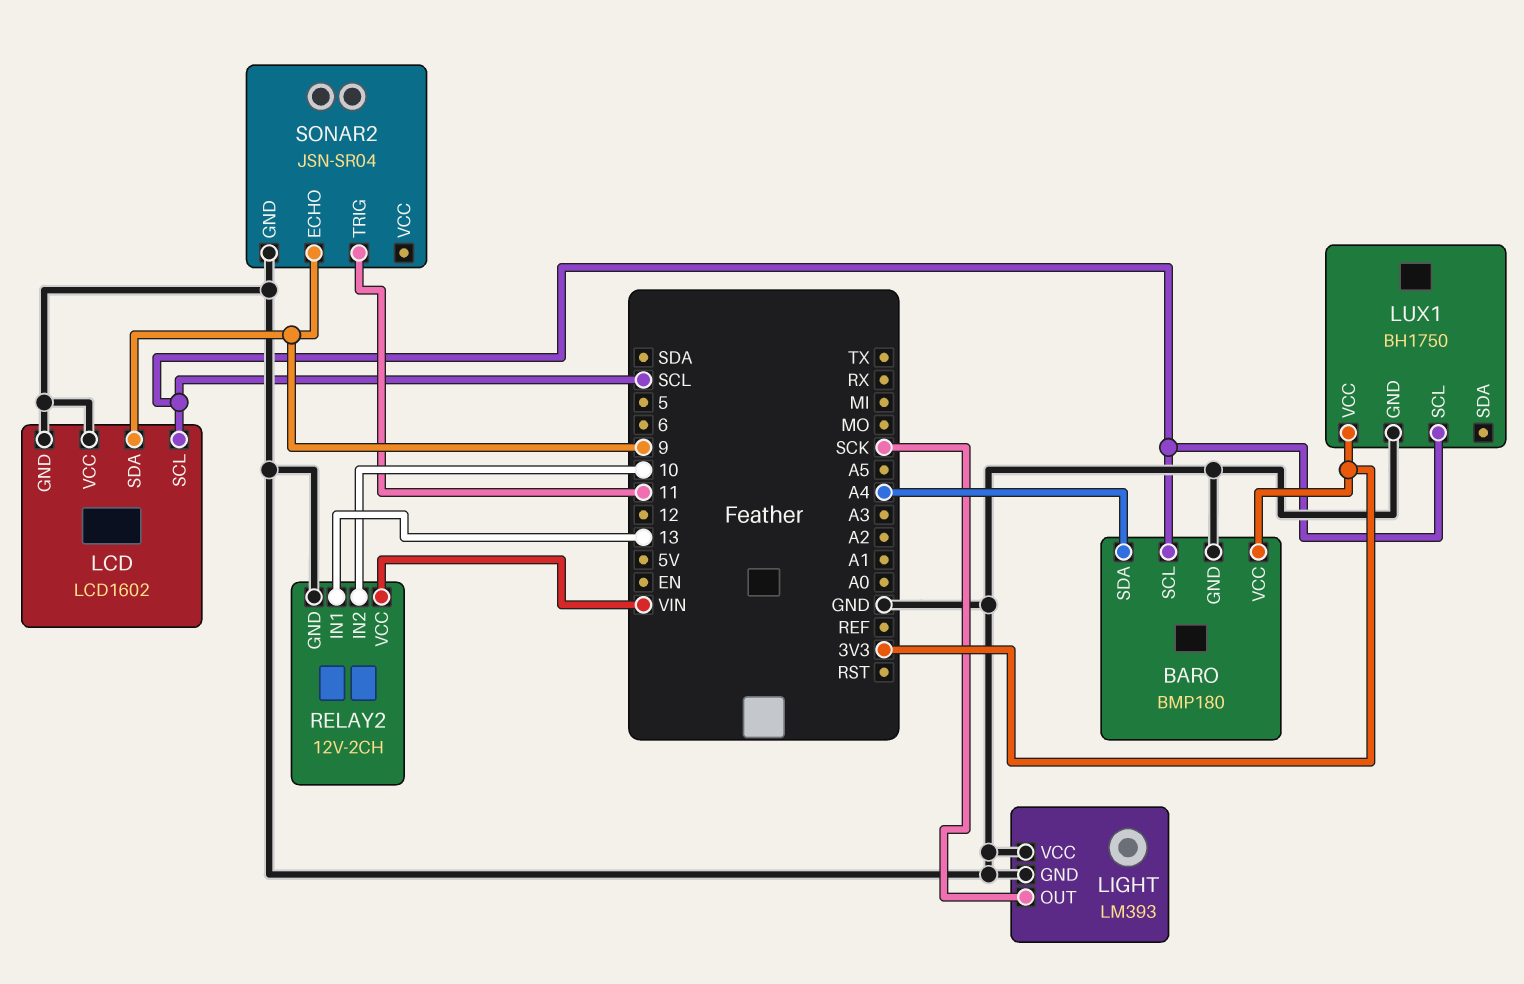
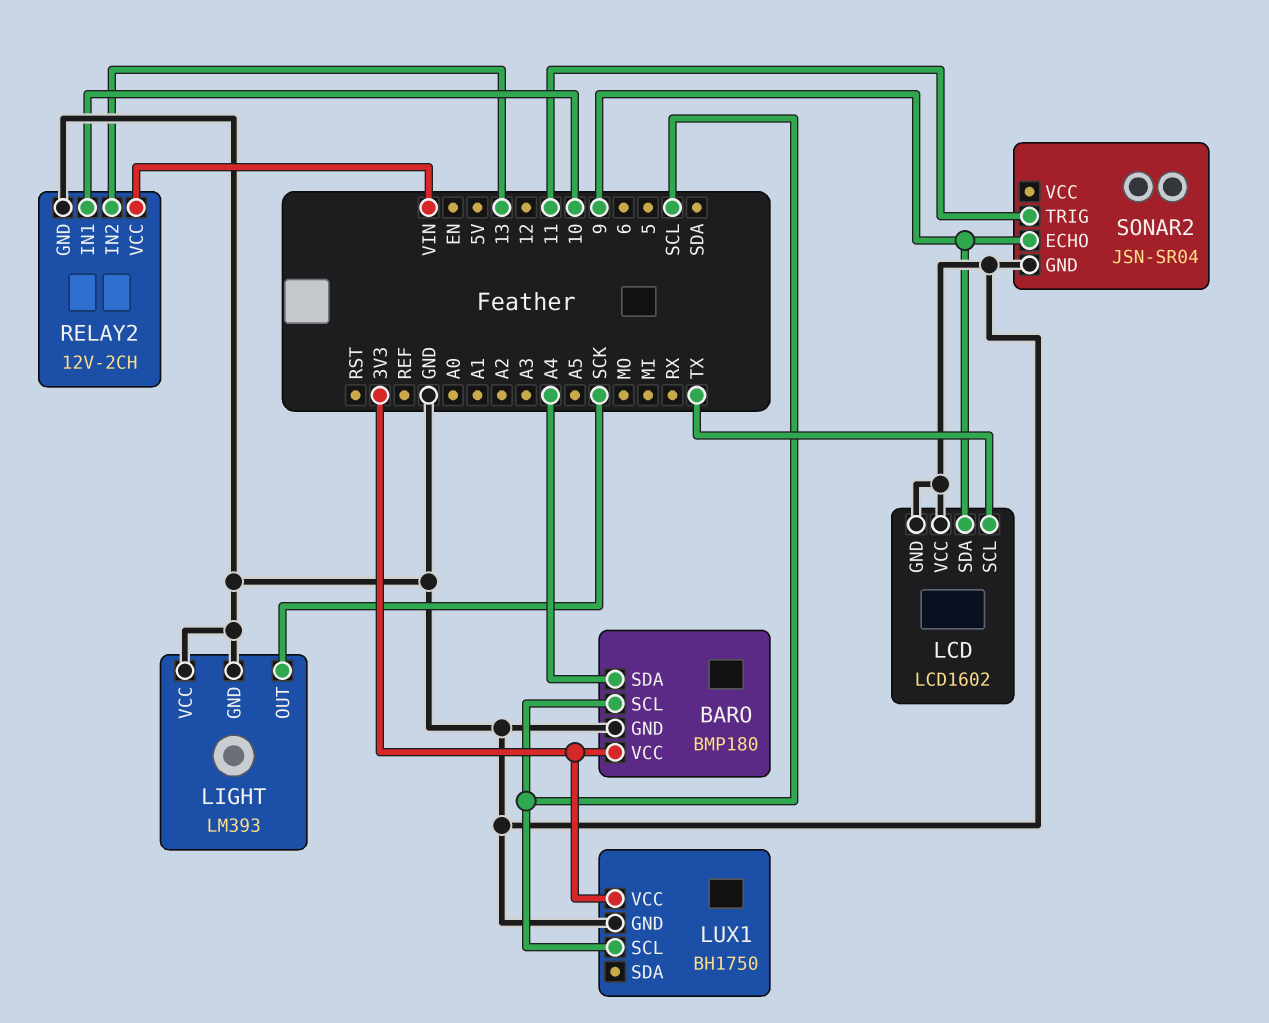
LCD pin SCL: SCL -> TX
RELAY2 pin IN1: 13 -> 10
RELAY2 pin IN2: 10 -> 13

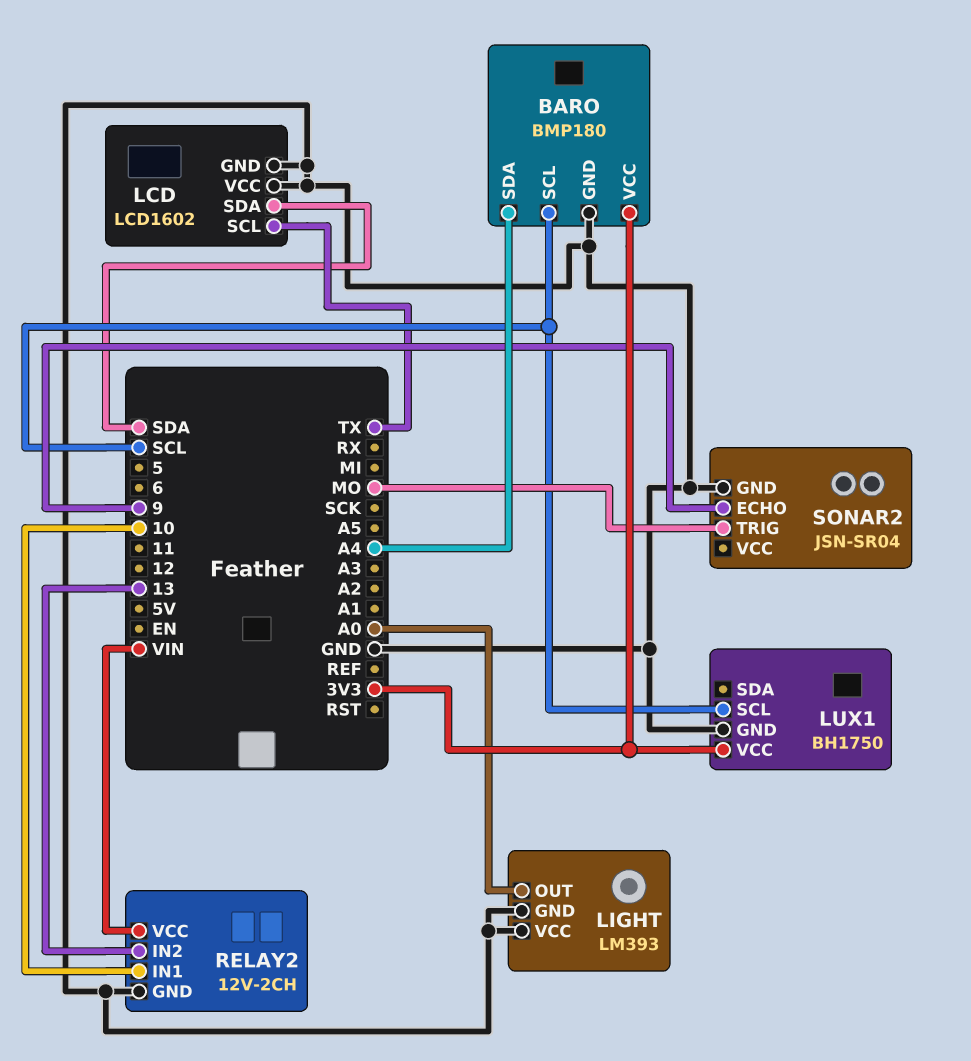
LCD pin SDA: 9 -> SDA
LIGHT pin OUT: SCK -> A0
SONAR2 pin TRIG: 11 -> MO

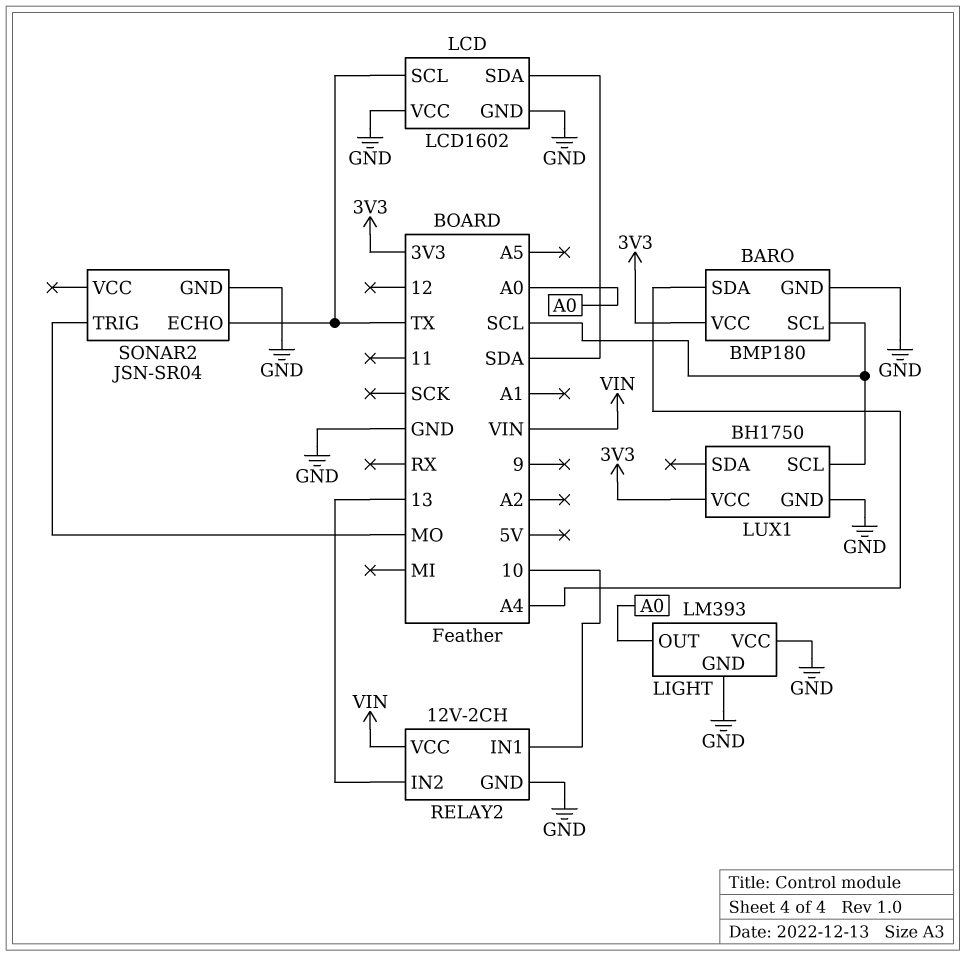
SONAR2 pin ECHO: 9 -> TX

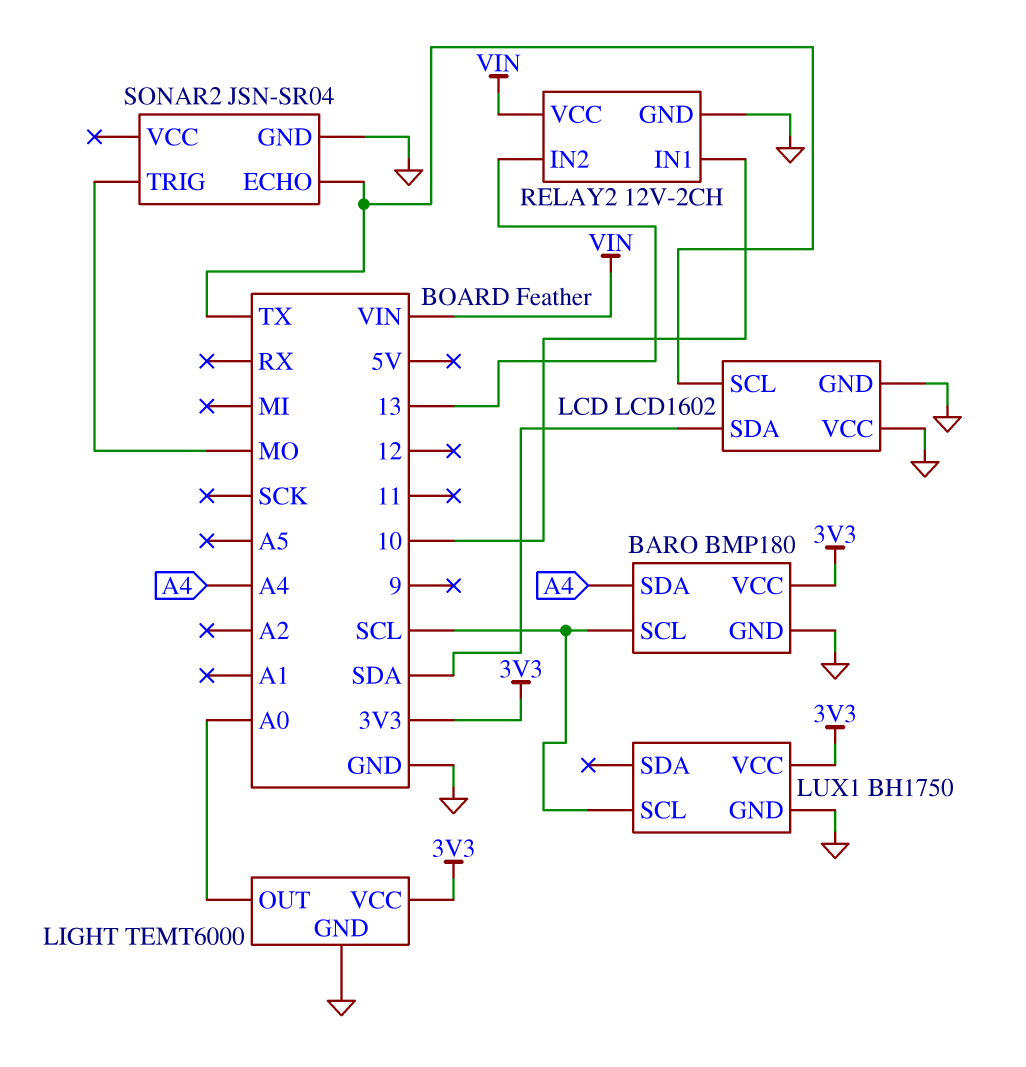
LIGHT: LM393 -> TEMT6000
LIGHT pin VCC: GND -> 3V3

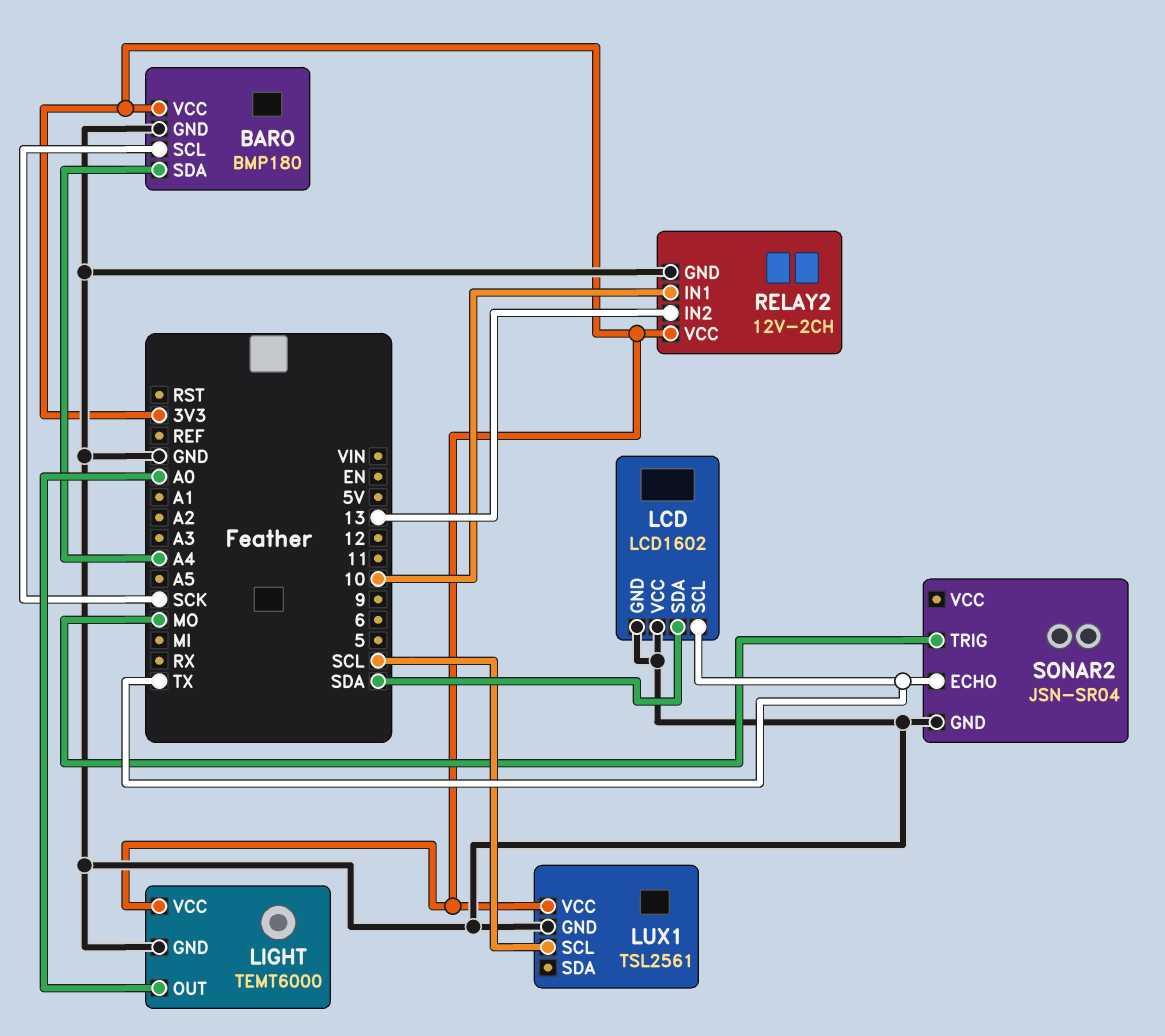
BARO pin SCL: SCL -> SCK
LUX1: BH1750 -> TSL2561
RELAY2 pin VCC: VIN -> 3V3

